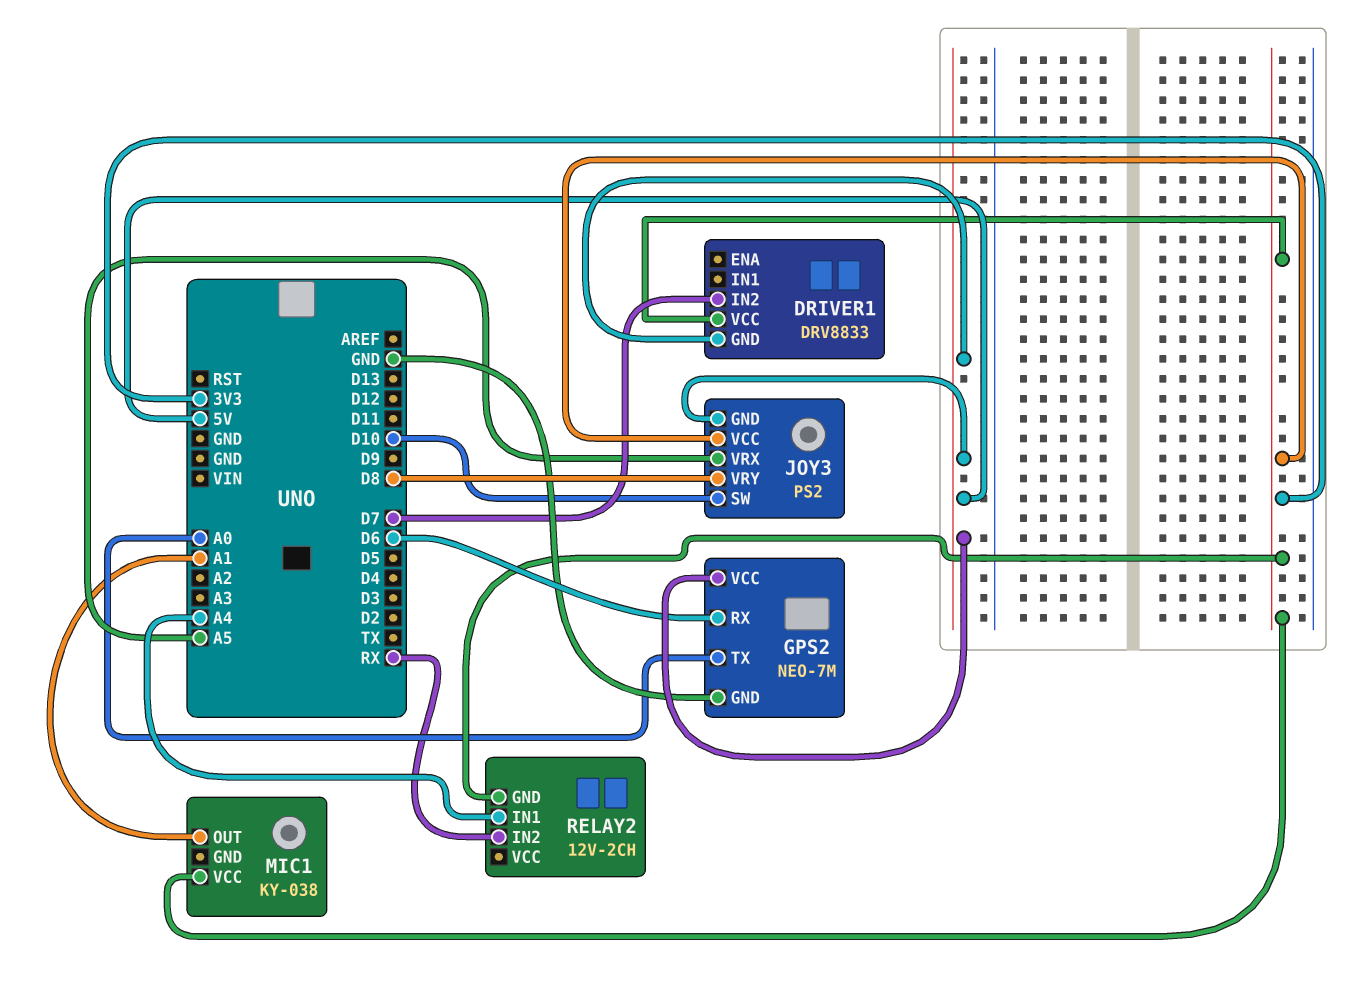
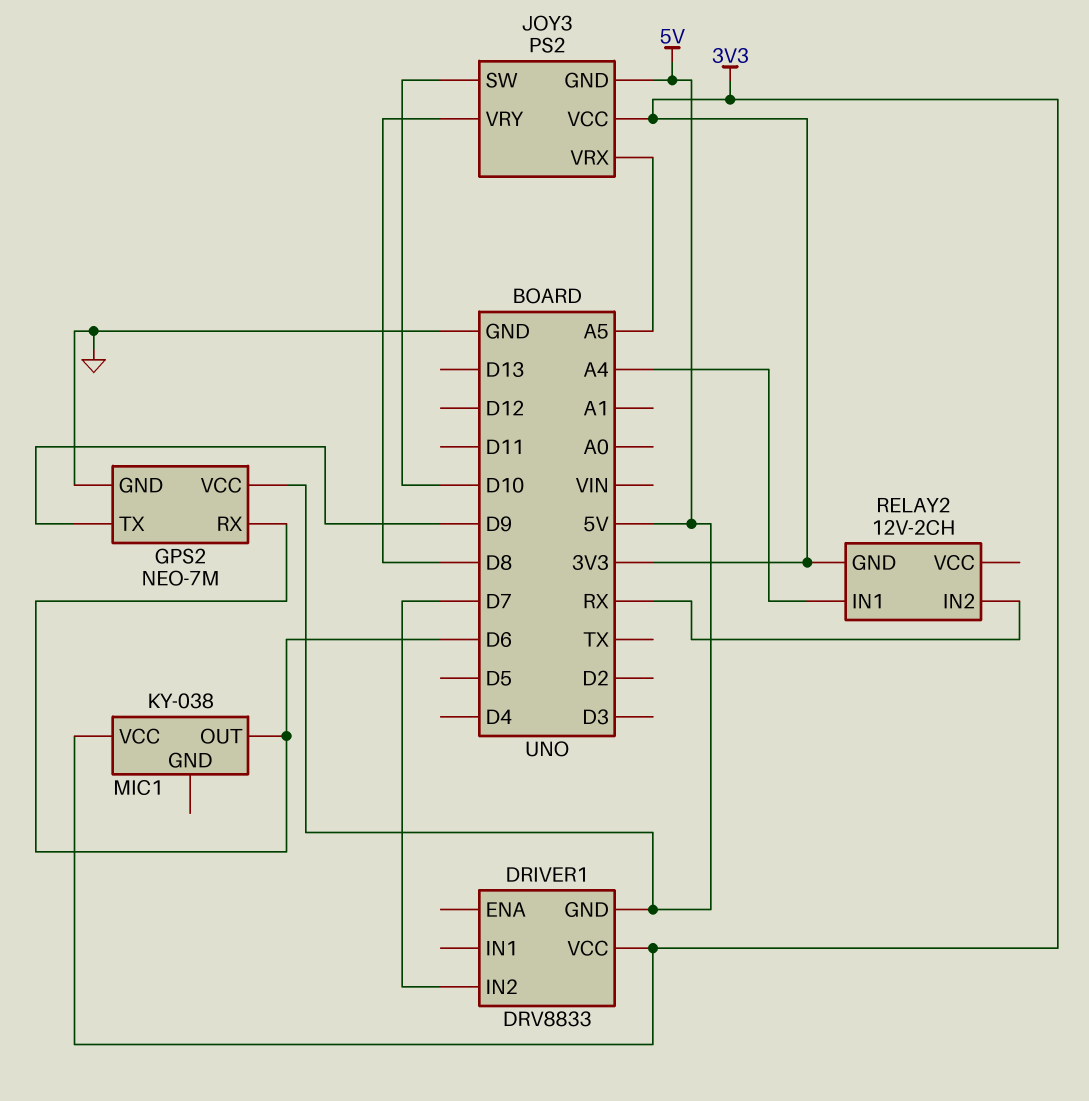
GPS2 pin TX: A0 -> D9
MIC1 pin OUT: A1 -> D6

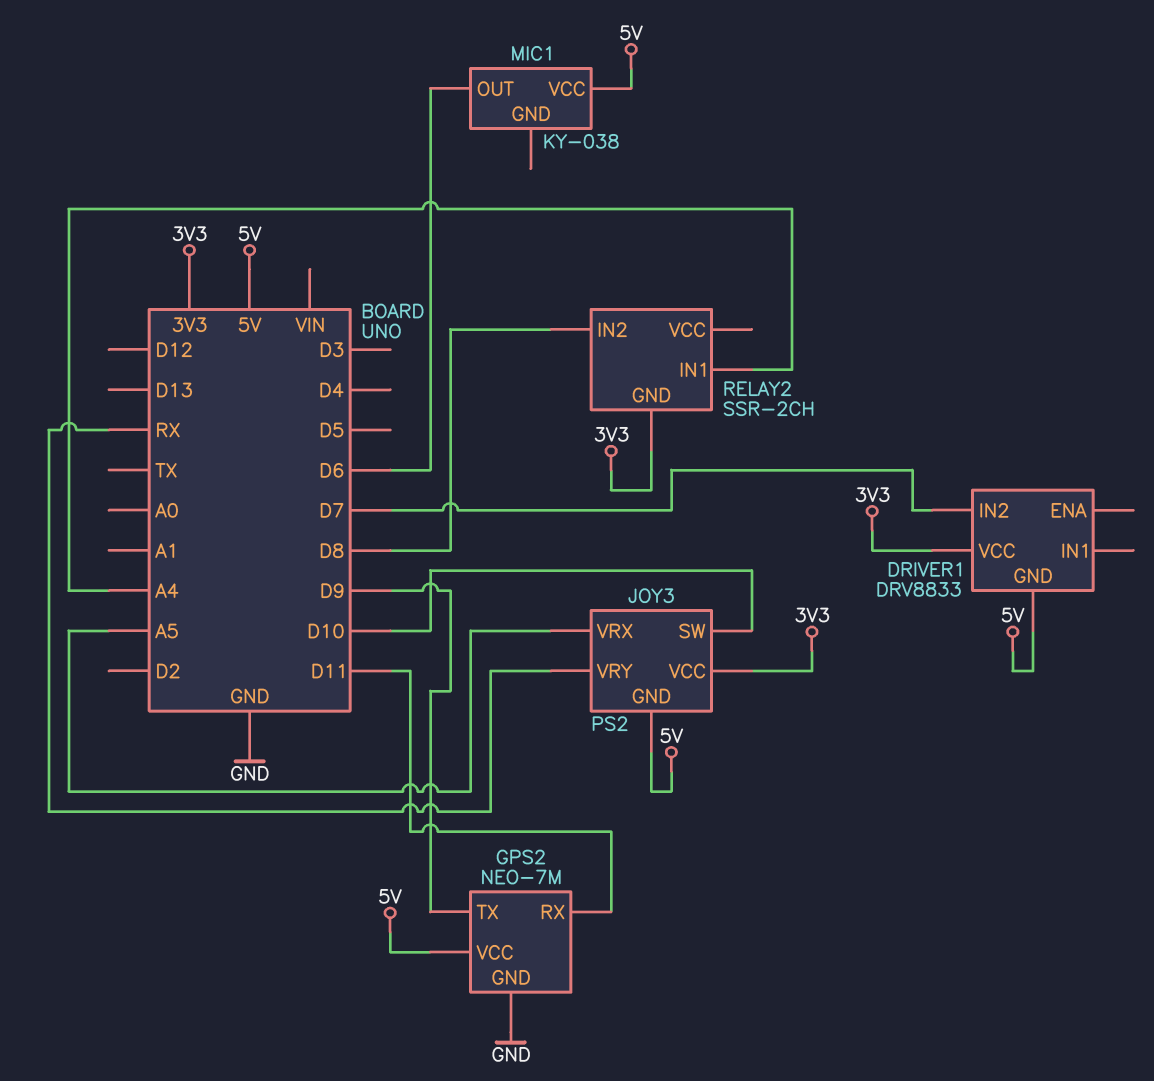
GPS2 pin RX: D6 -> D11
JOY3 pin VRY: D8 -> RX
MIC1 pin VCC: 3V3 -> 5V
RELAY2: 12V-2CH -> SSR-2CH
RELAY2 pin IN2: RX -> D8

